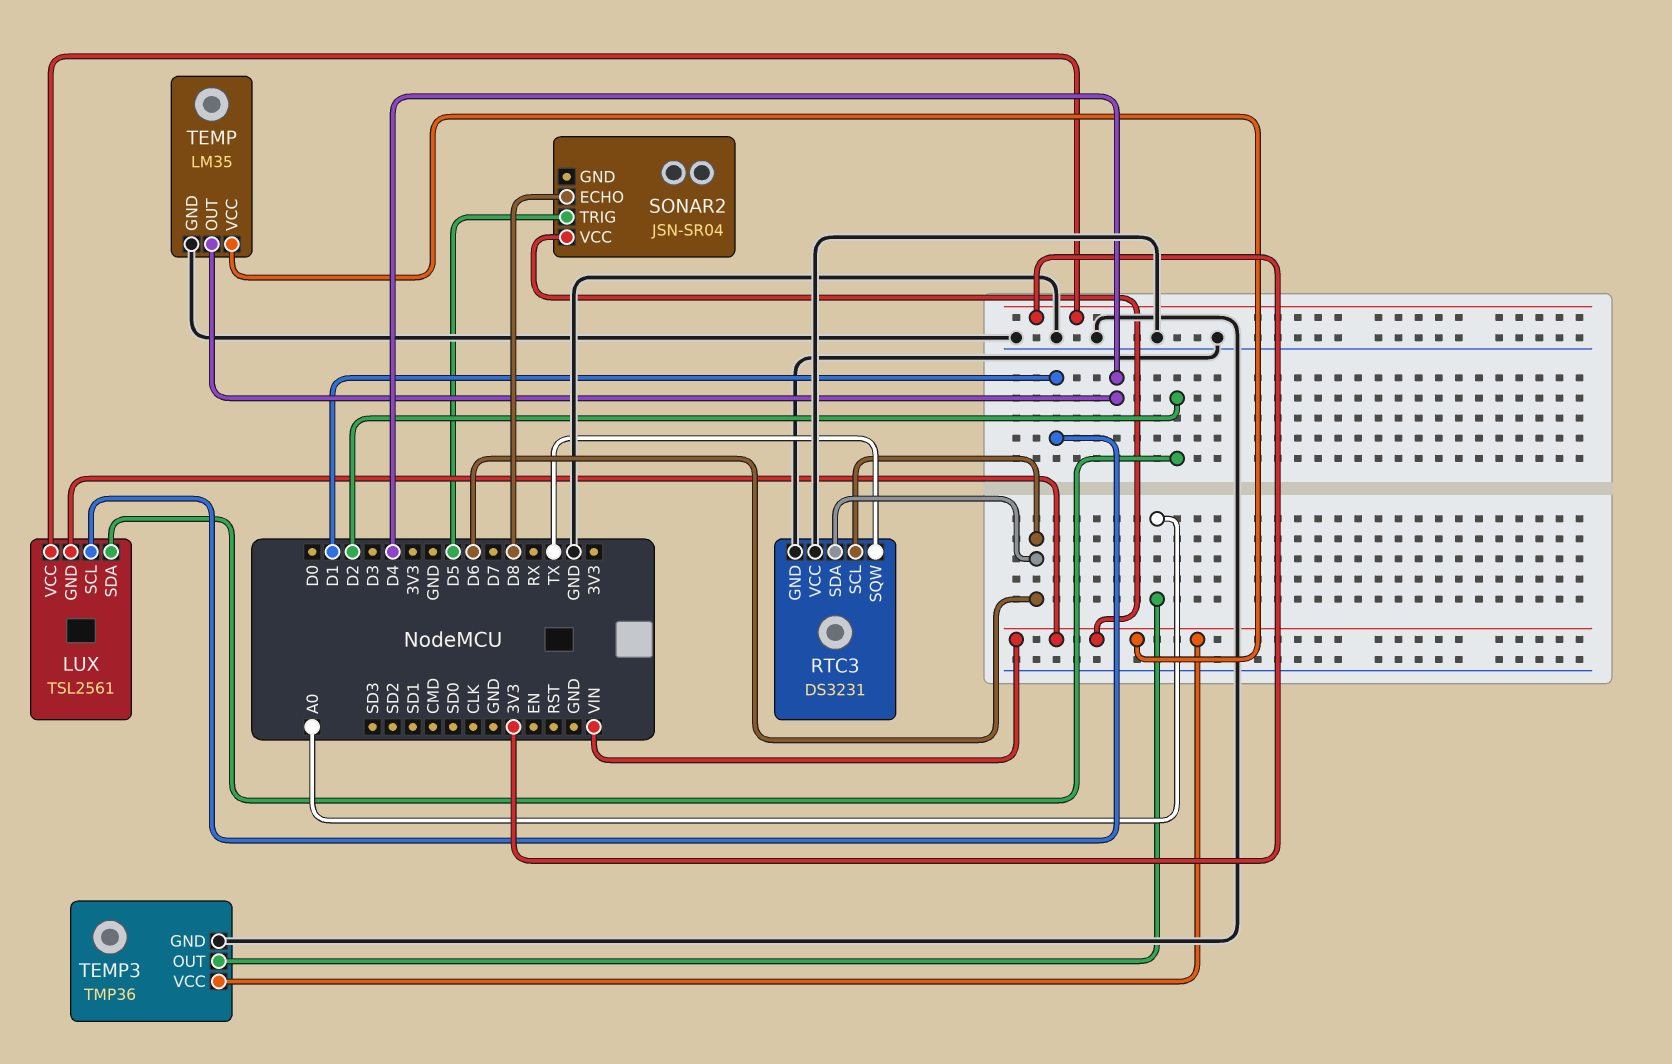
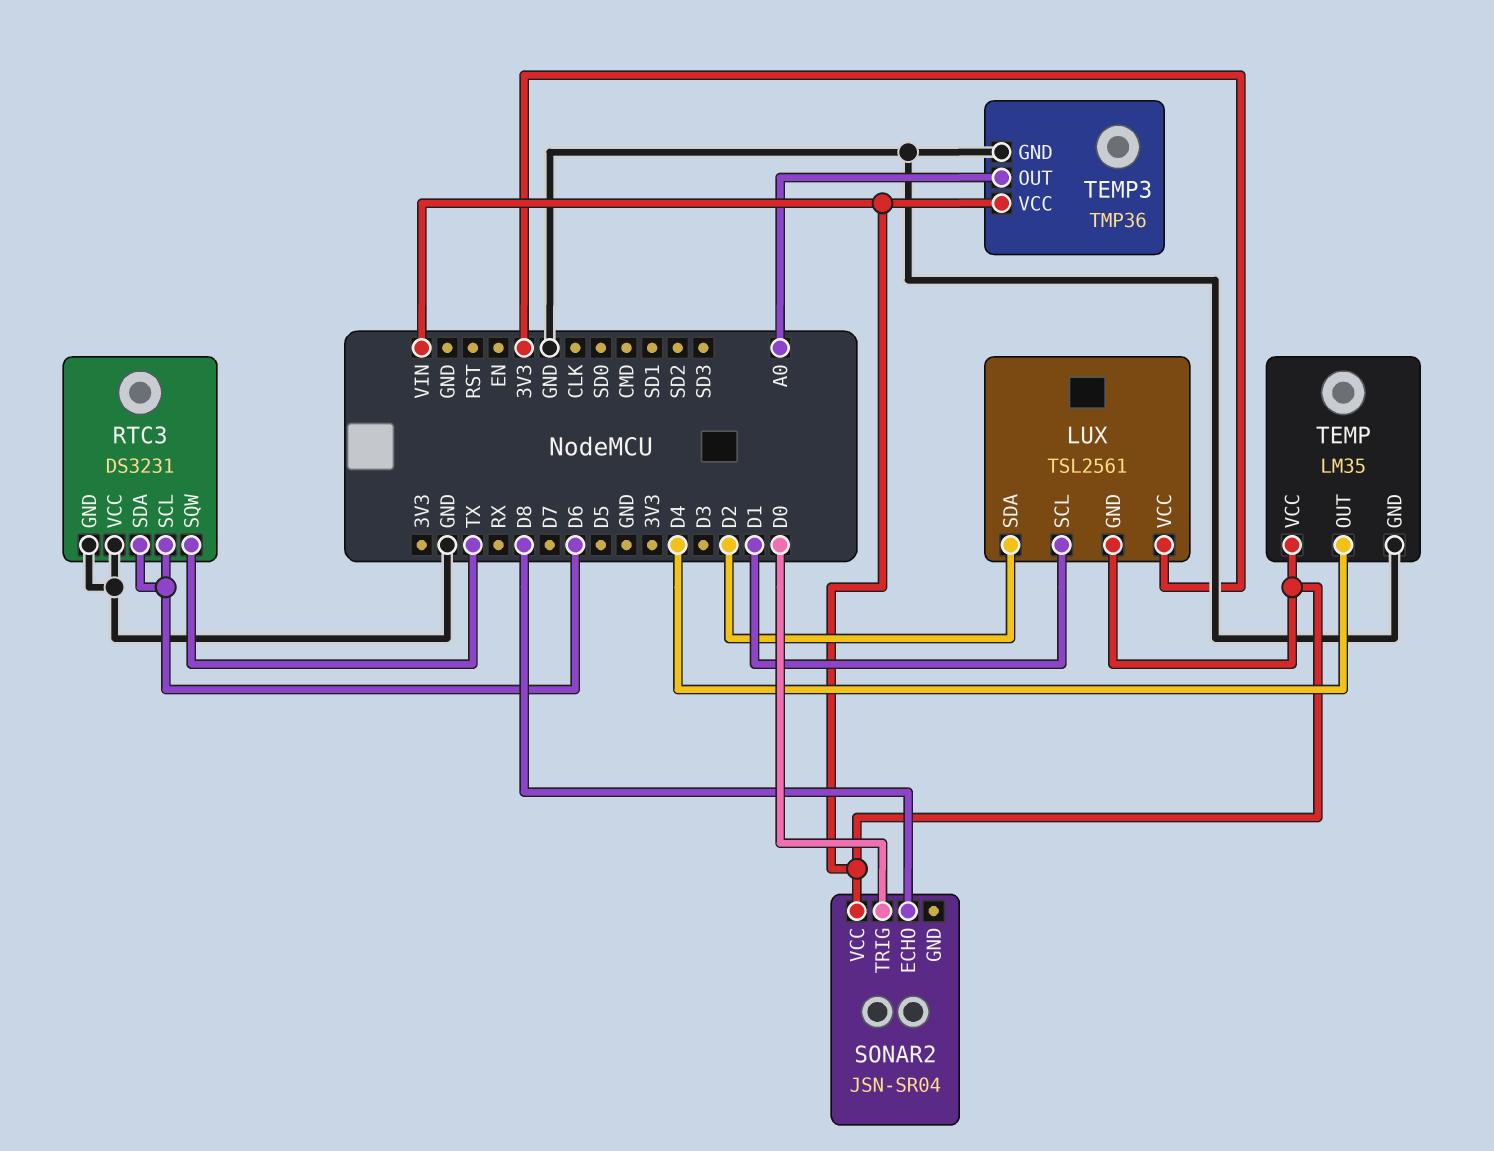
SONAR2 pin TRIG: D5 -> D0

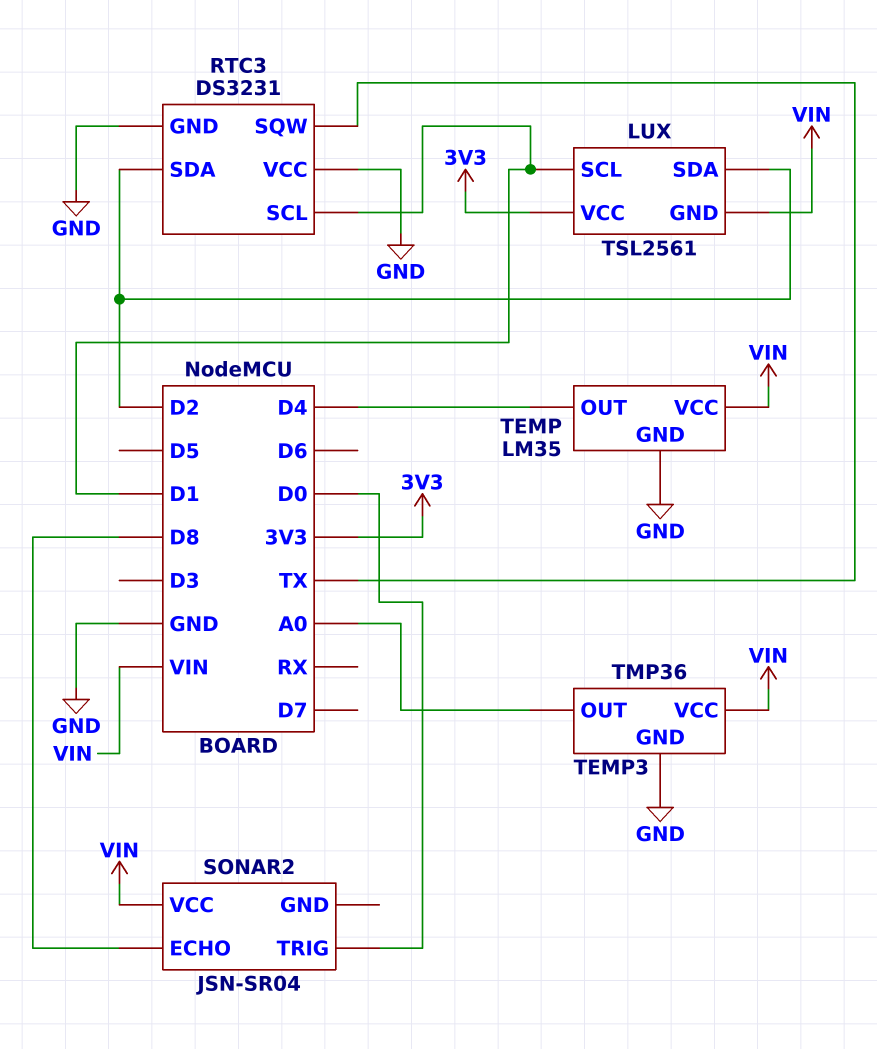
RTC3 pin SCL: D6 -> D1
RTC3 pin SDA: D6 -> D2

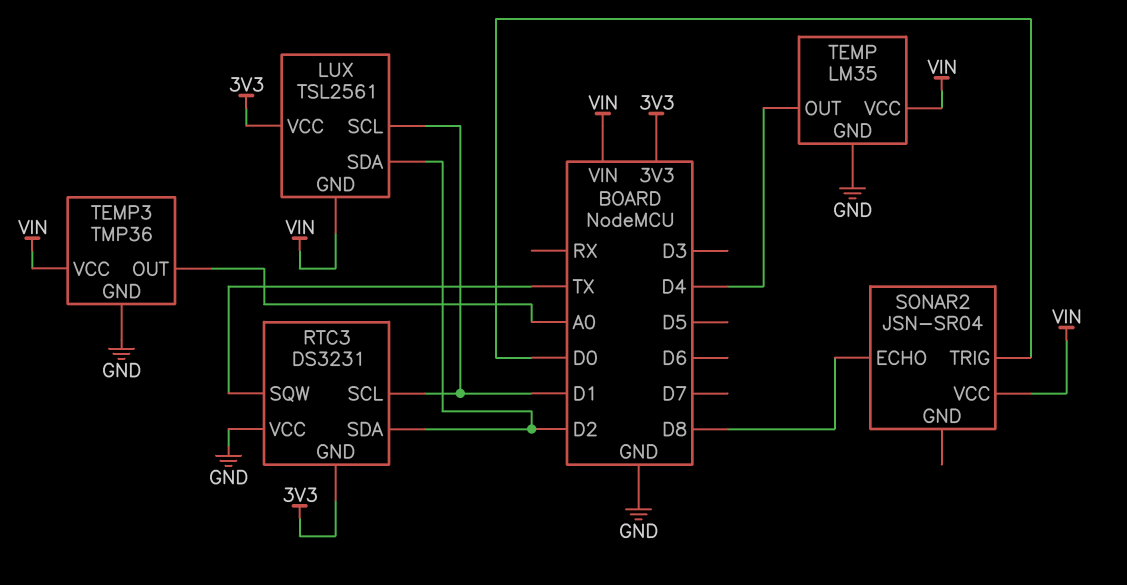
RTC3 pin GND: GND -> 3V3

